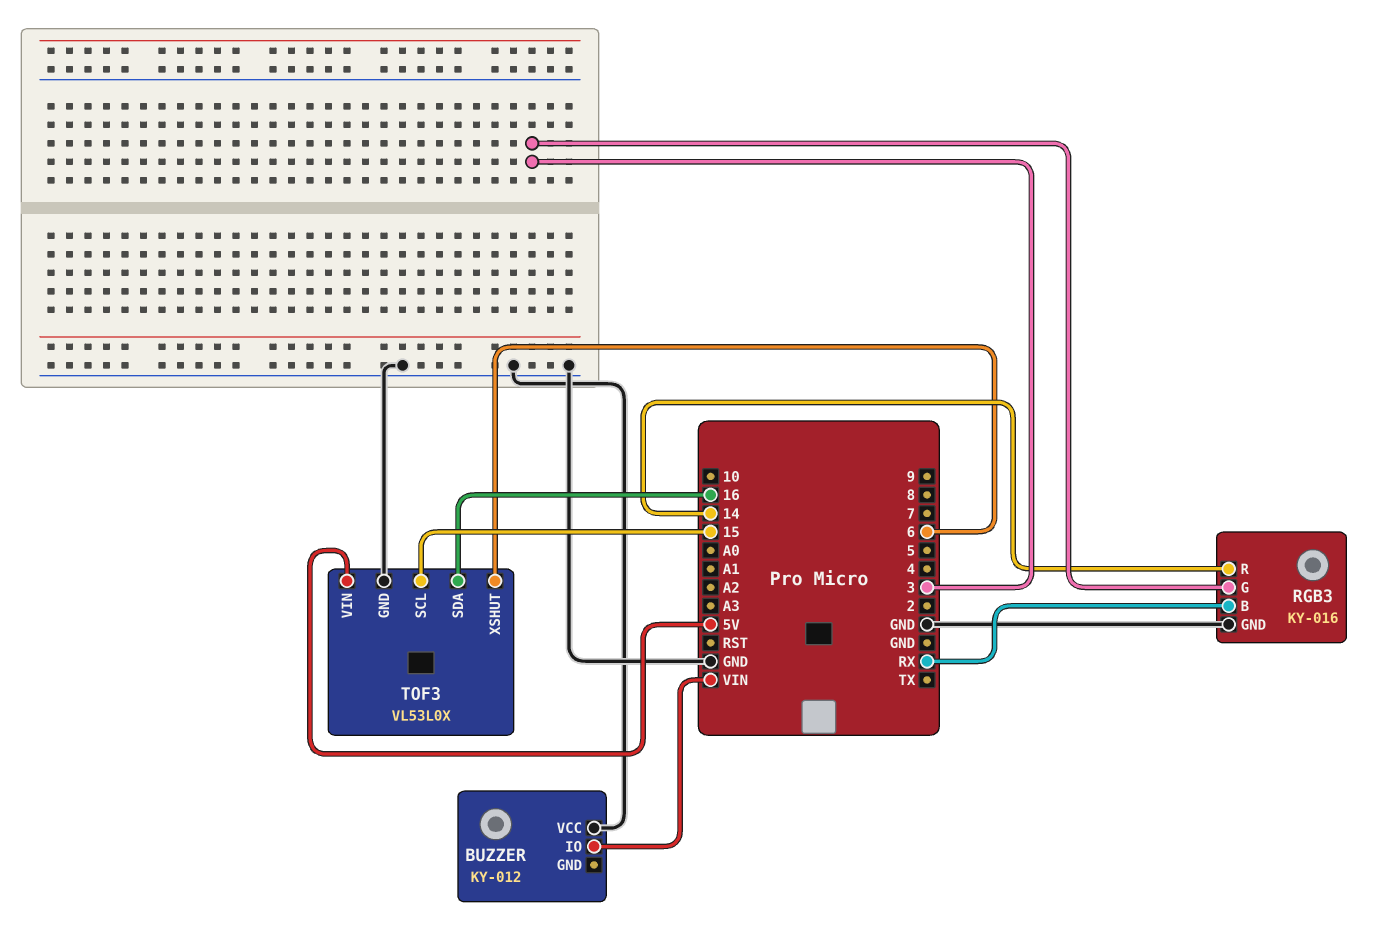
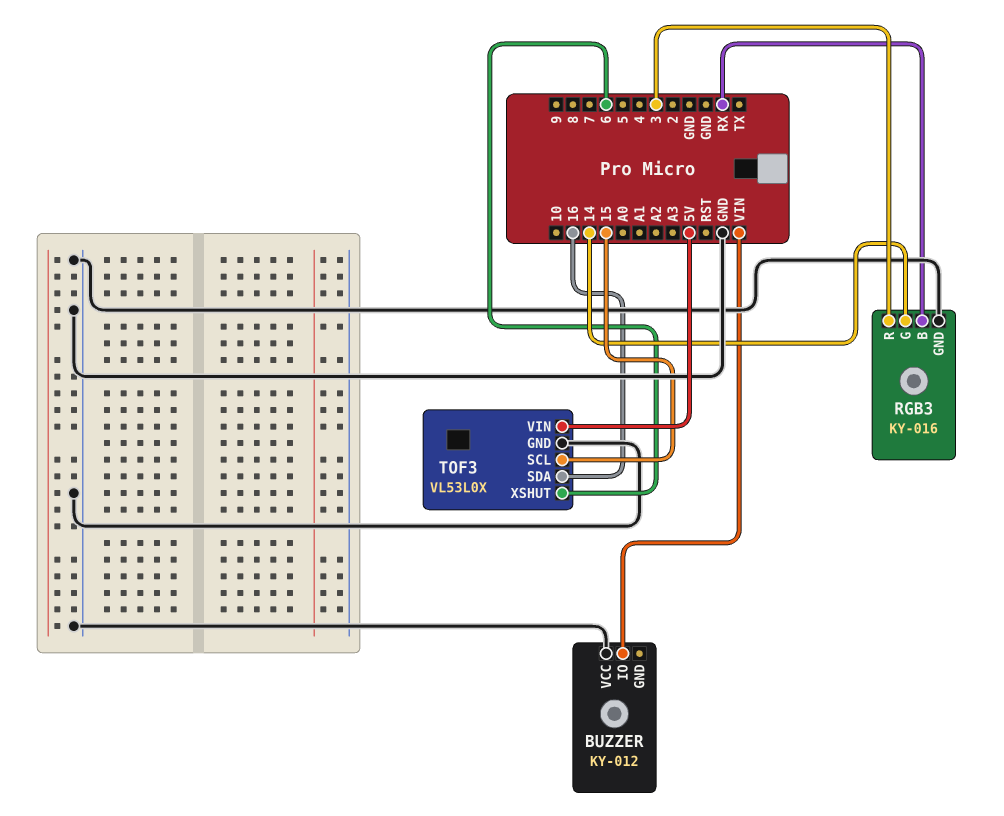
RGB3 pin G: 3 -> 14
RGB3 pin R: 14 -> 3

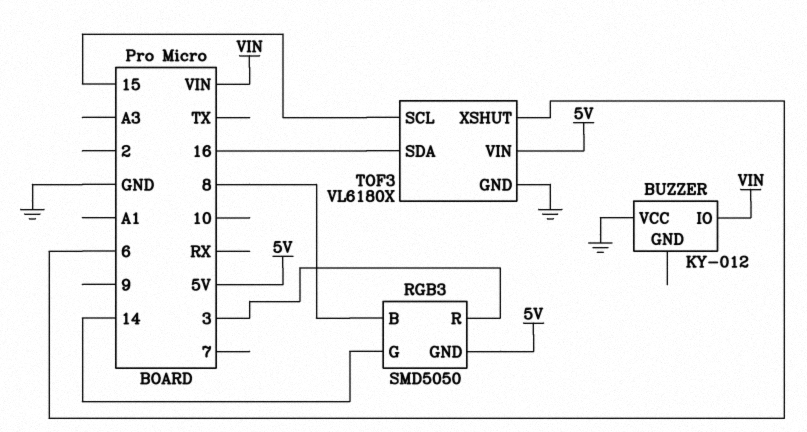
RGB3: KY-016 -> SMD5050
RGB3 pin B: RX -> 8
RGB3 pin GND: GND -> 5V
TOF3: VL53L0X -> VL6180X

